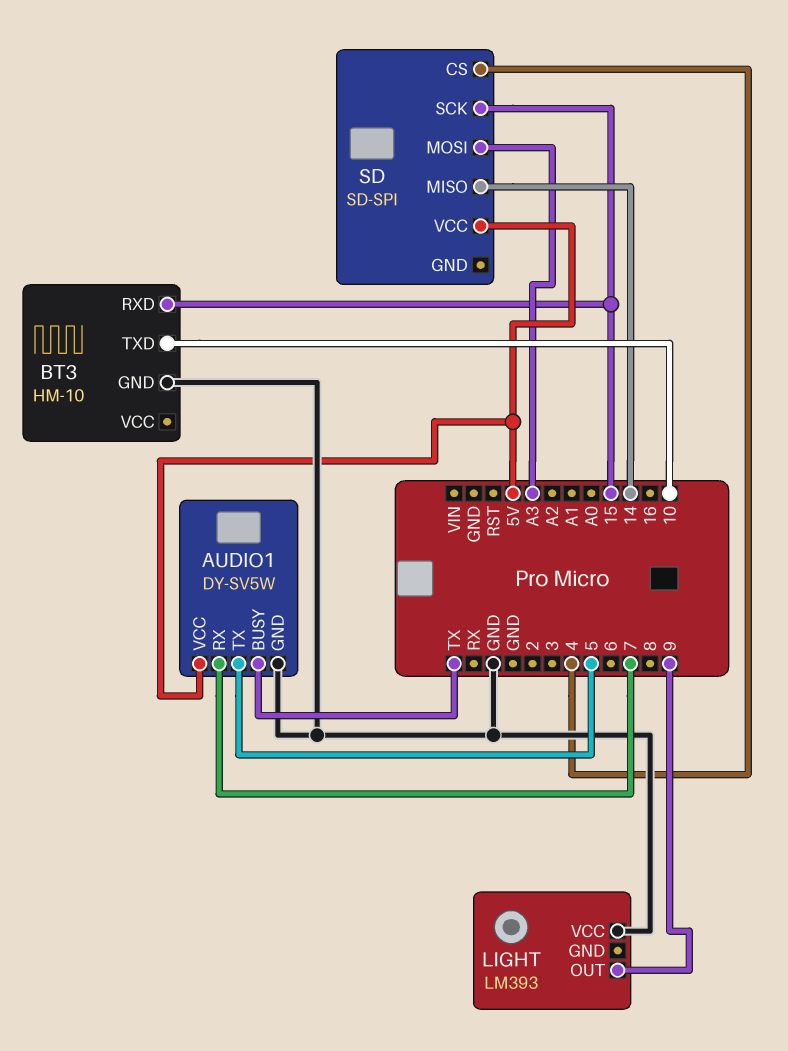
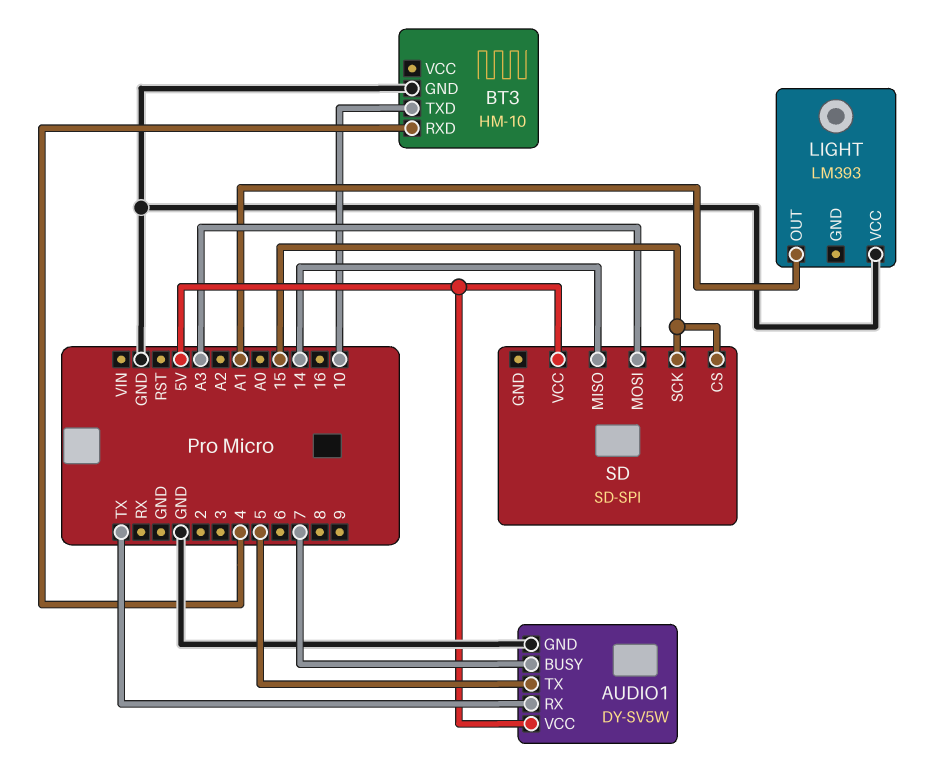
AUDIO1 pin BUSY: TX -> 7
AUDIO1 pin RX: 7 -> TX
BT3 pin RXD: 15 -> 4
LIGHT pin OUT: 9 -> A1
SD pin CS: 4 -> 15

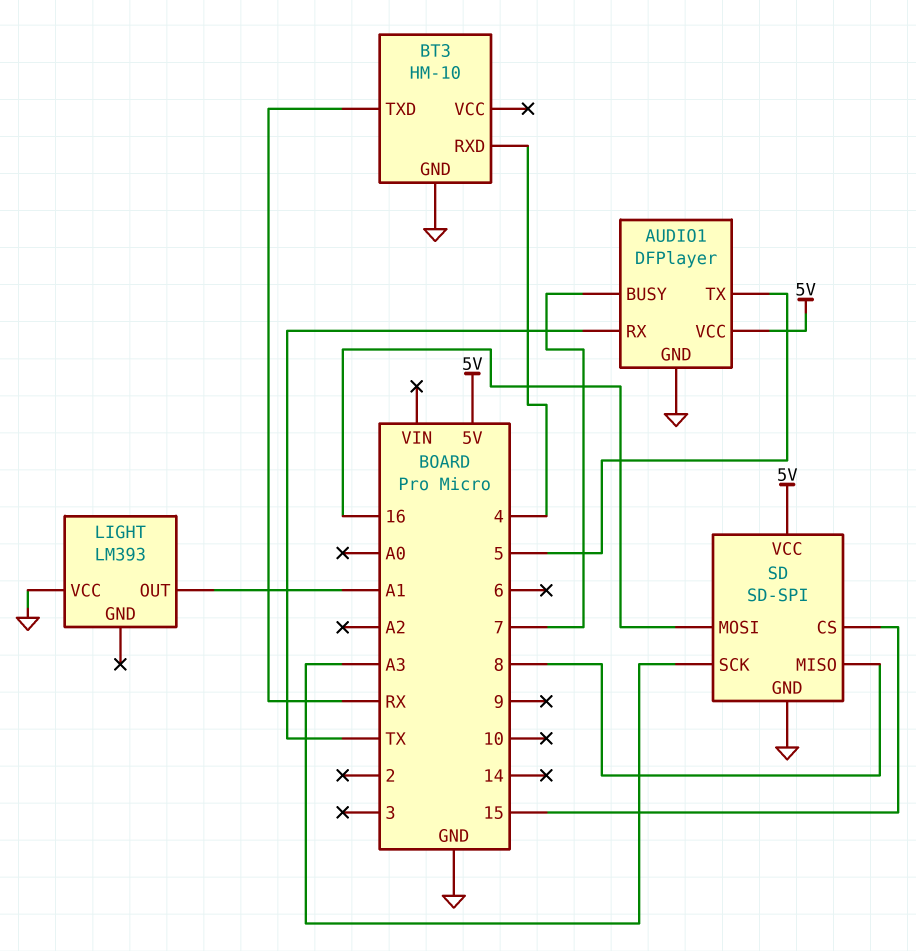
AUDIO1: DY-SV5W -> DFPlayer
BT3 pin TXD: 10 -> RX
SD pin GND: none -> GND
SD pin MISO: 14 -> 8
SD pin MOSI: A3 -> 16
SD pin SCK: 15 -> A3

